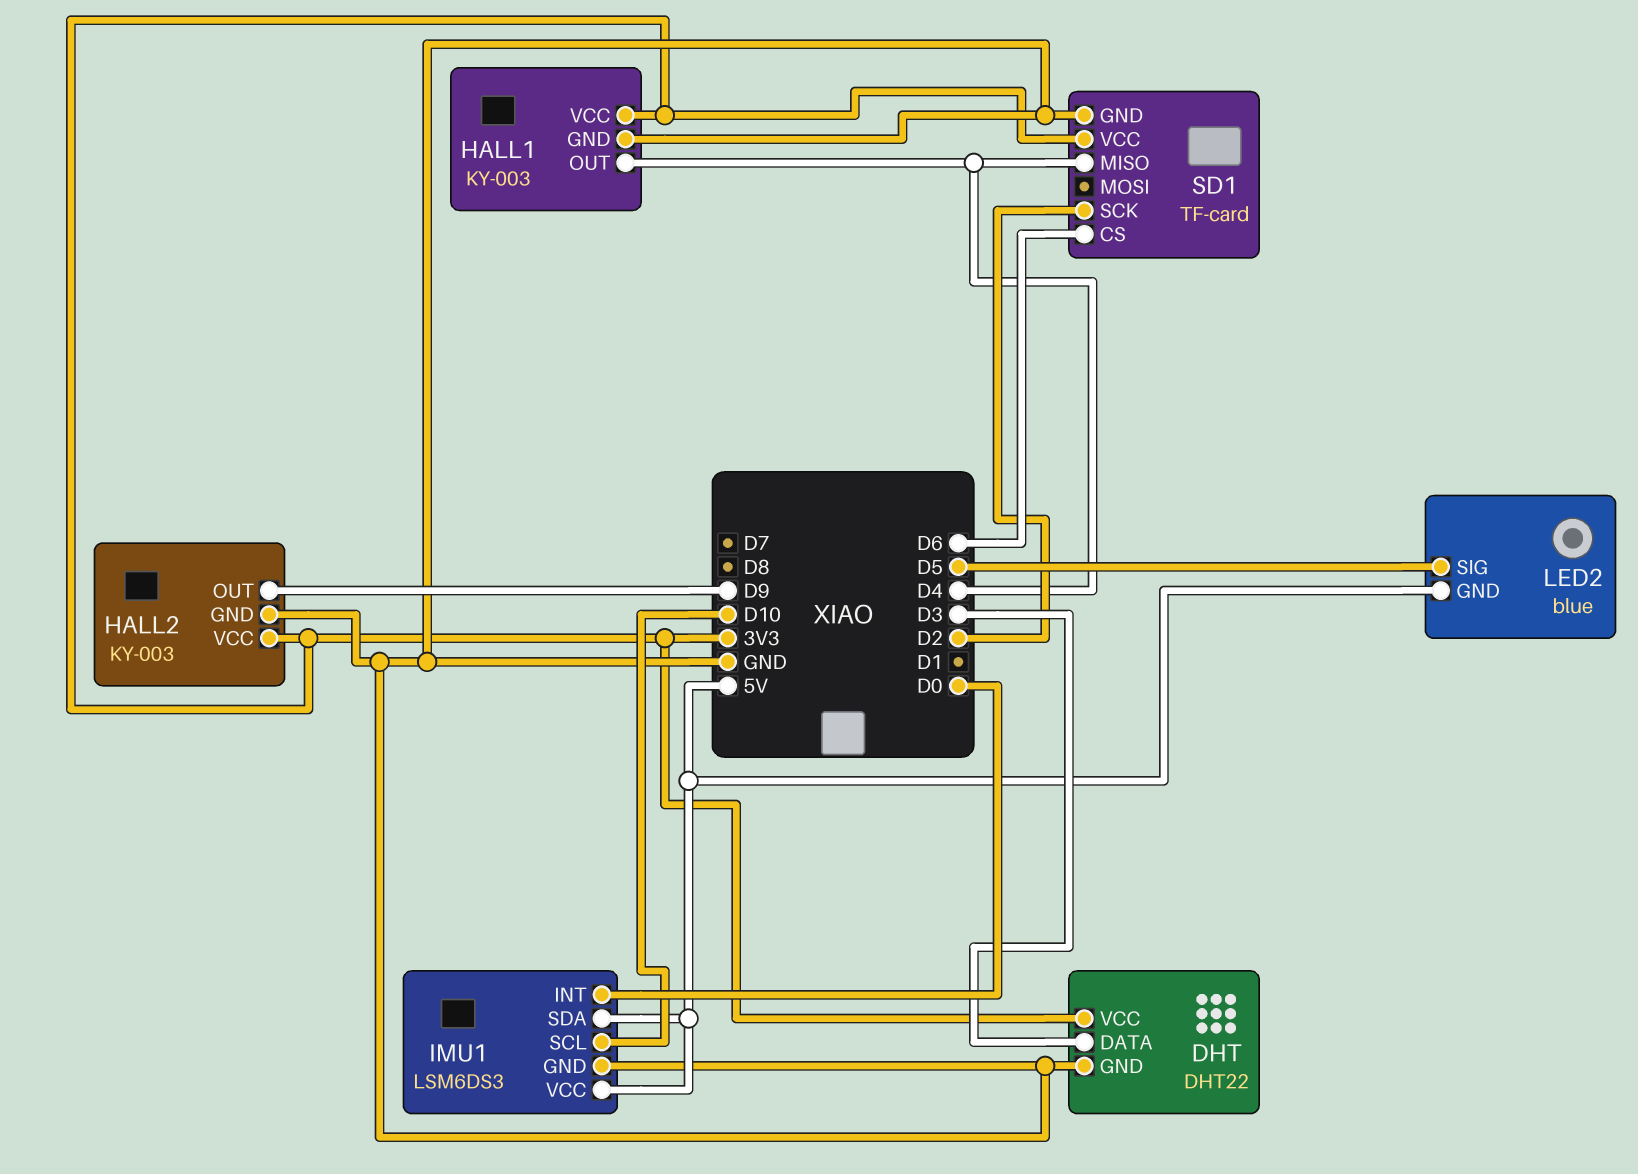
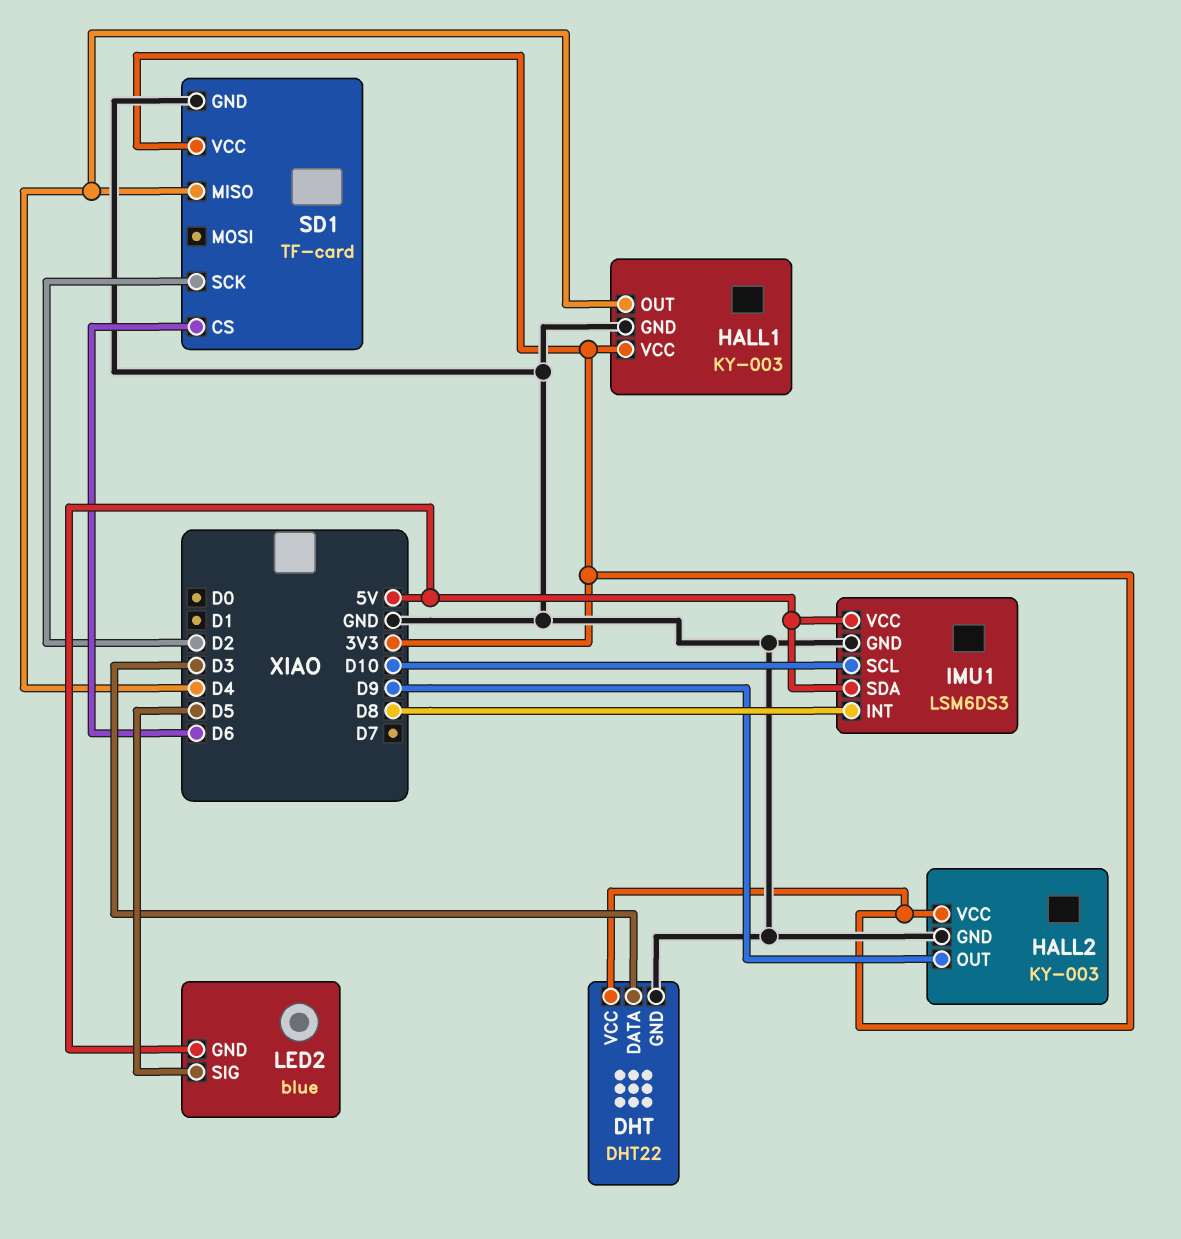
IMU1 pin INT: D0 -> D8

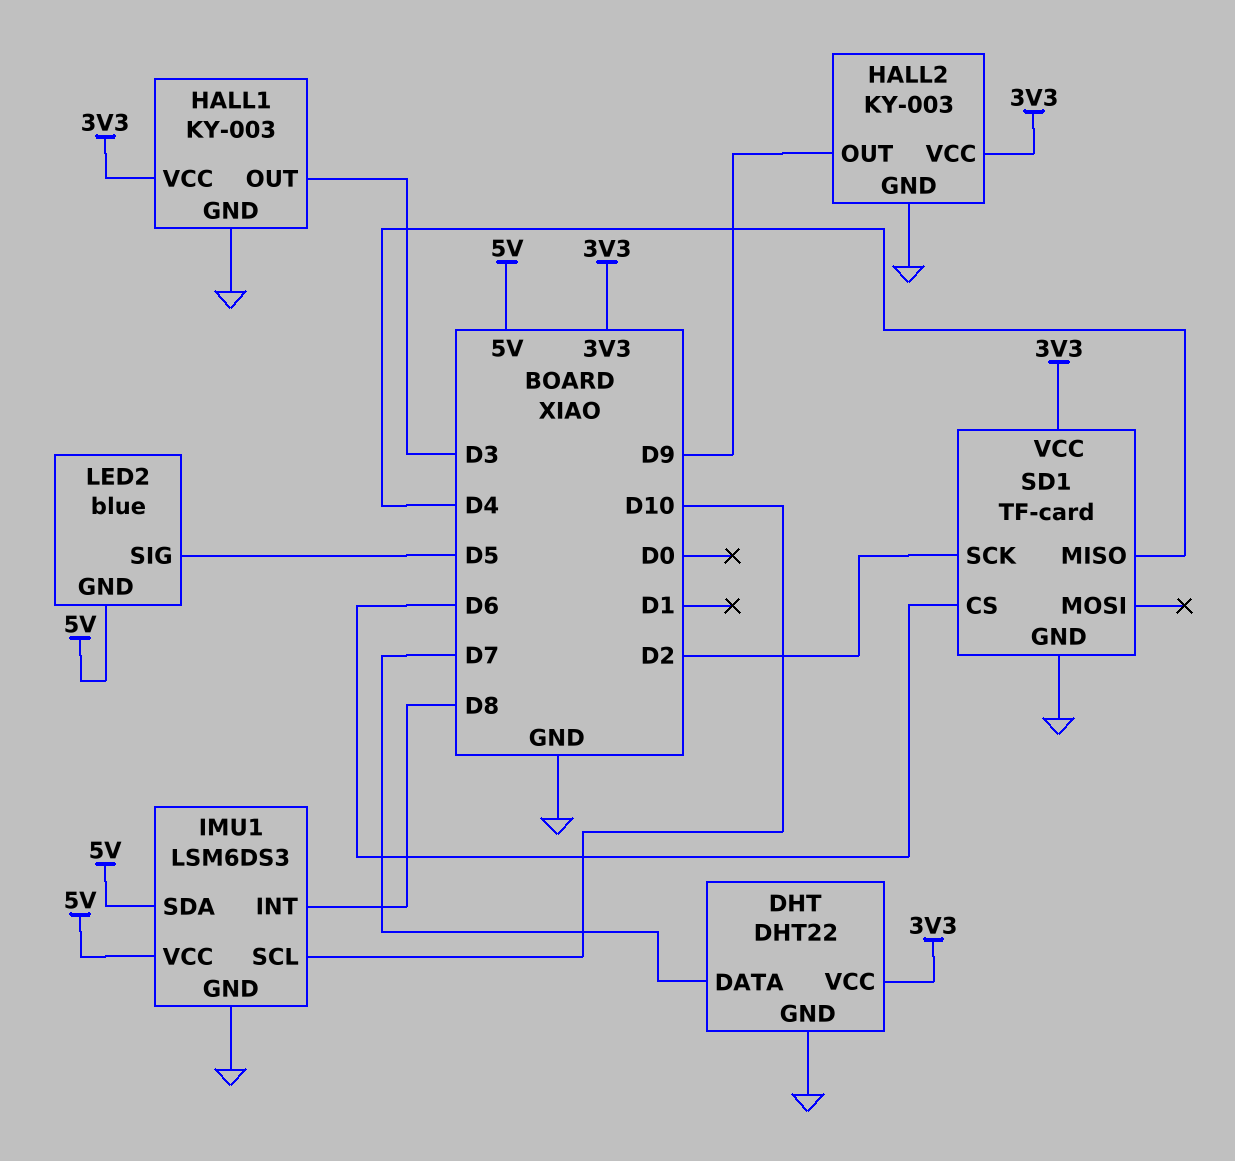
DHT pin DATA: D3 -> D7
HALL1 pin OUT: D4 -> D3

